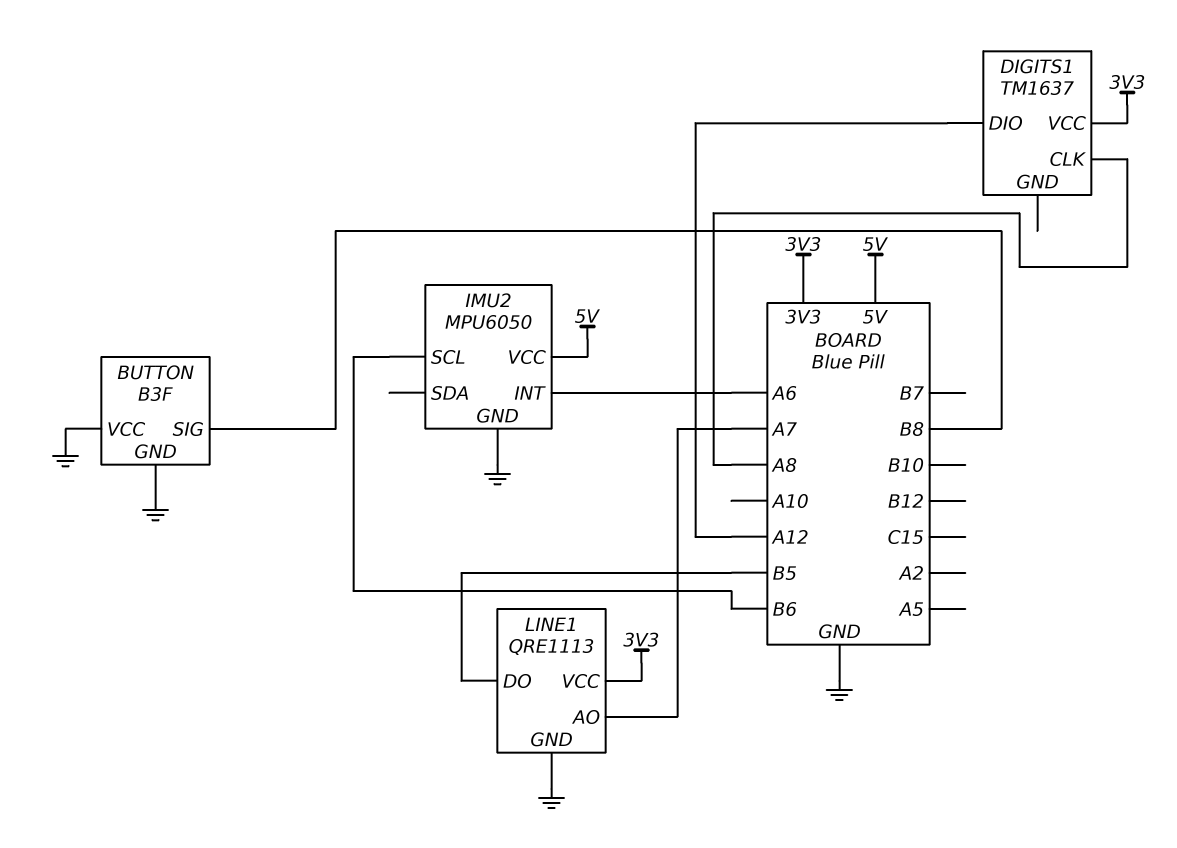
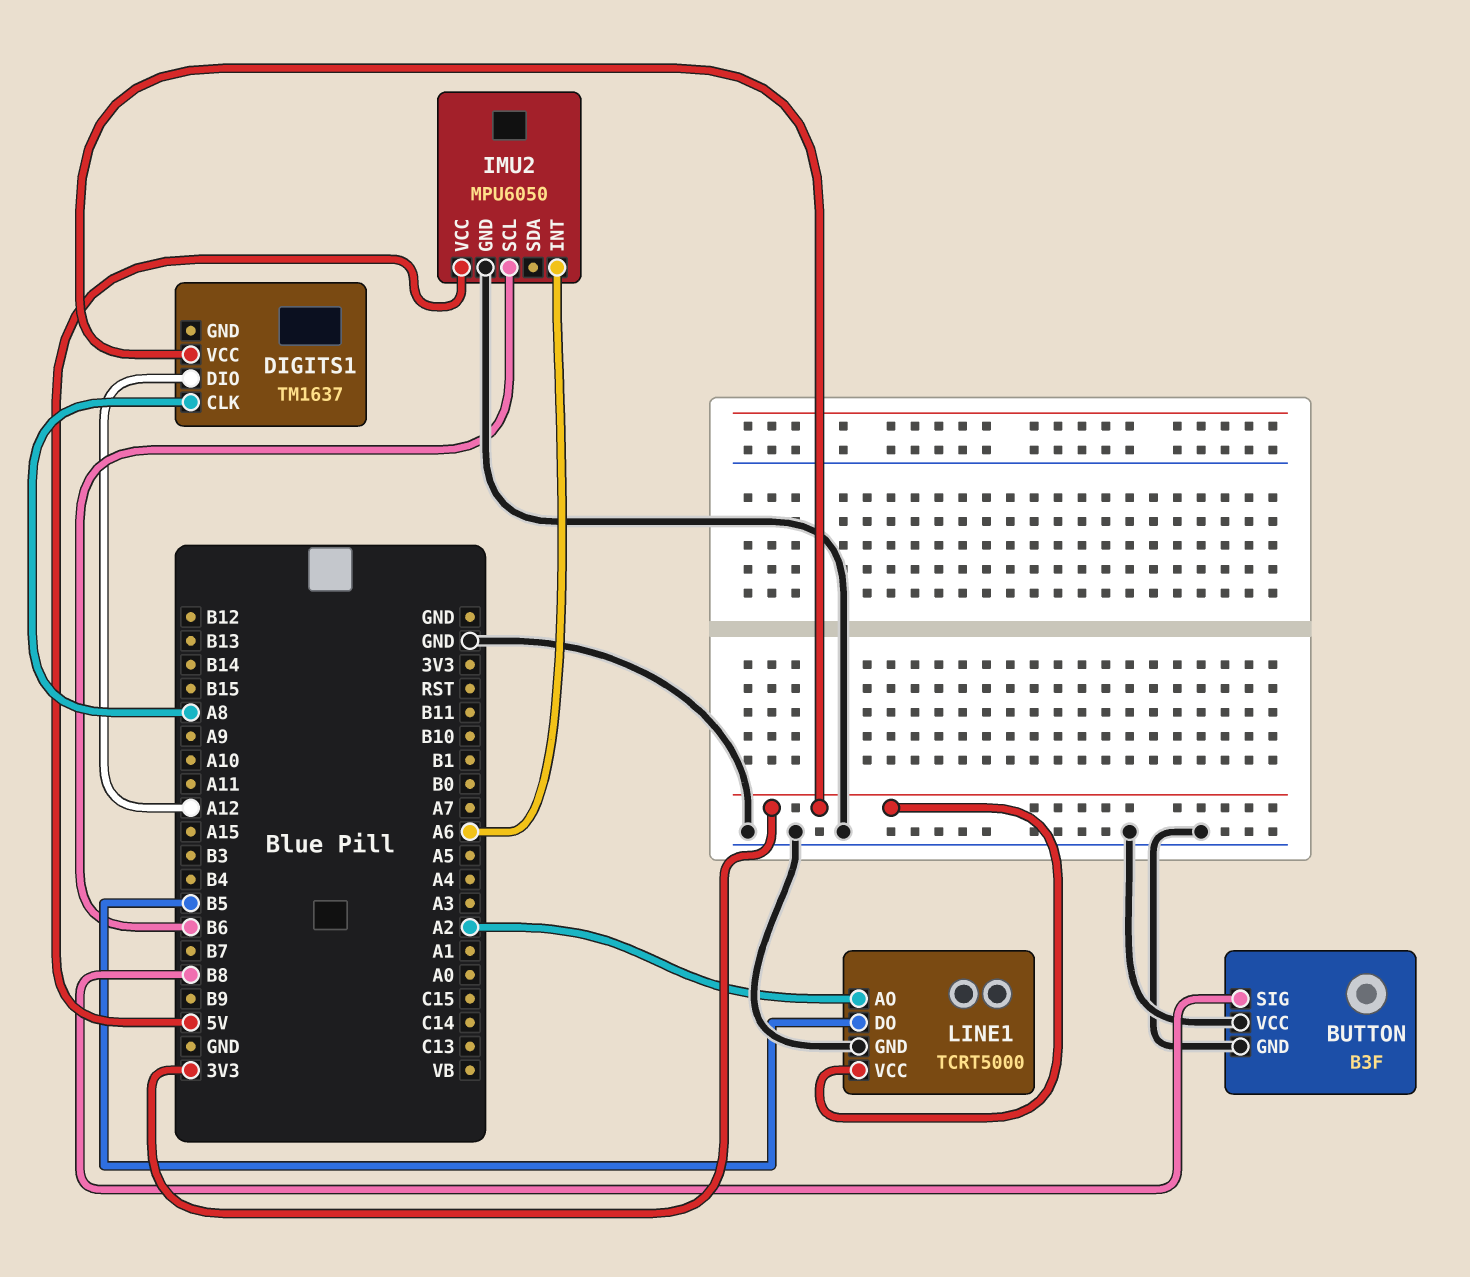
LINE1: QRE1113 -> TCRT5000
LINE1 pin AO: A7 -> A2

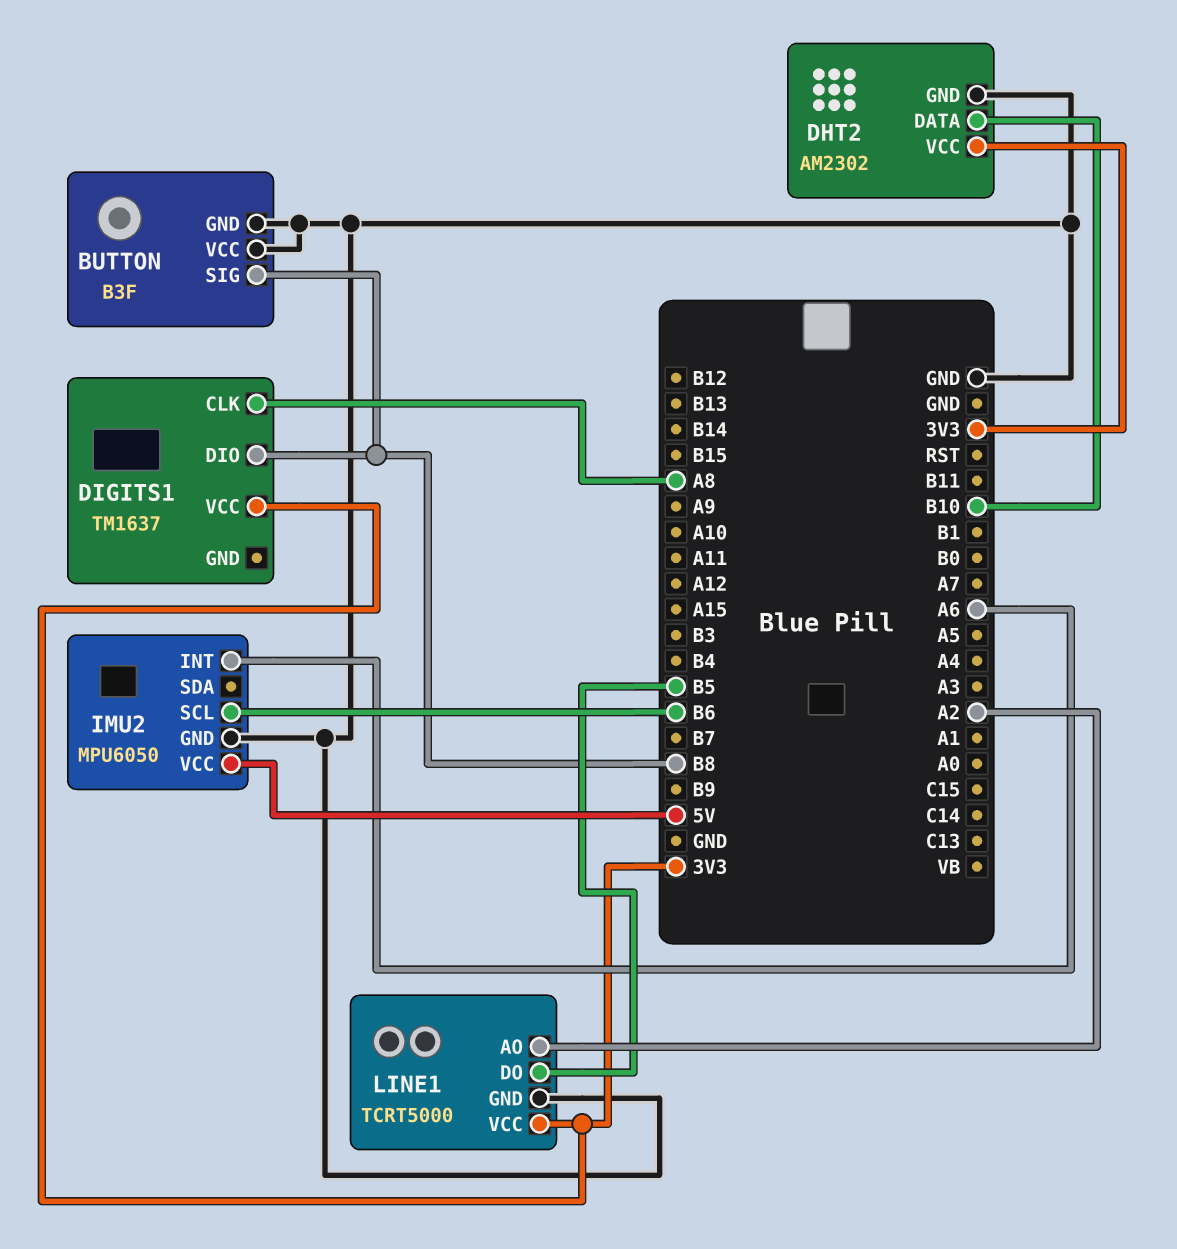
DHT2: none -> AM2302
DHT2 pin DATA: none -> B10
DHT2 pin GND: none -> GND
DHT2 pin VCC: none -> 3V3
DIGITS1 pin DIO: A12 -> B8

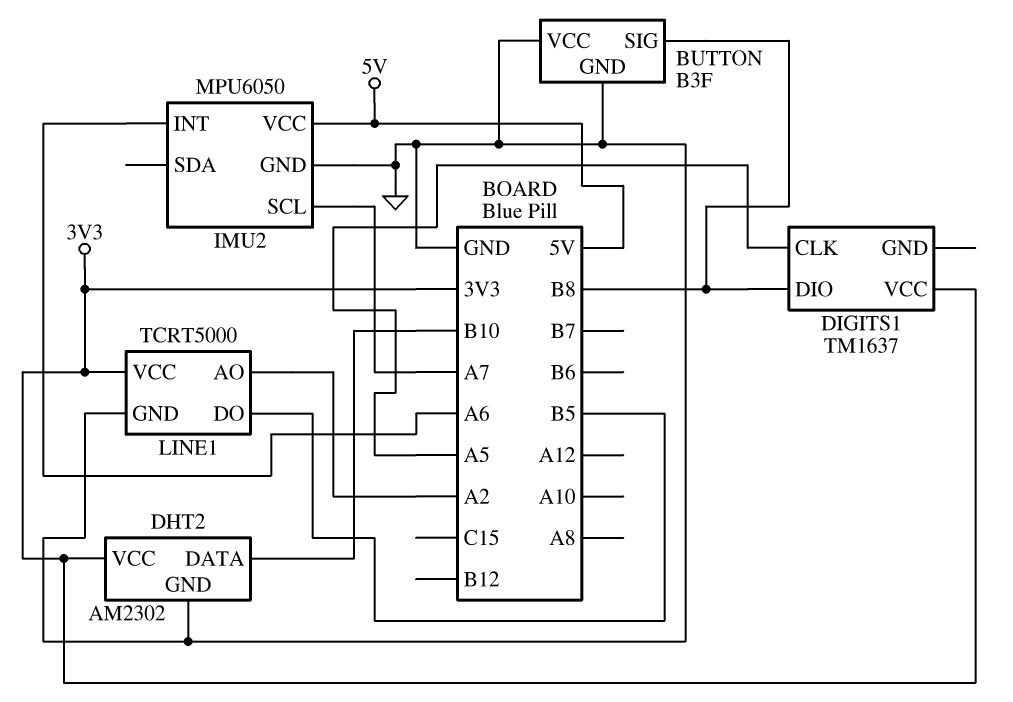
DIGITS1 pin CLK: A8 -> A5
IMU2 pin SCL: B6 -> A7

